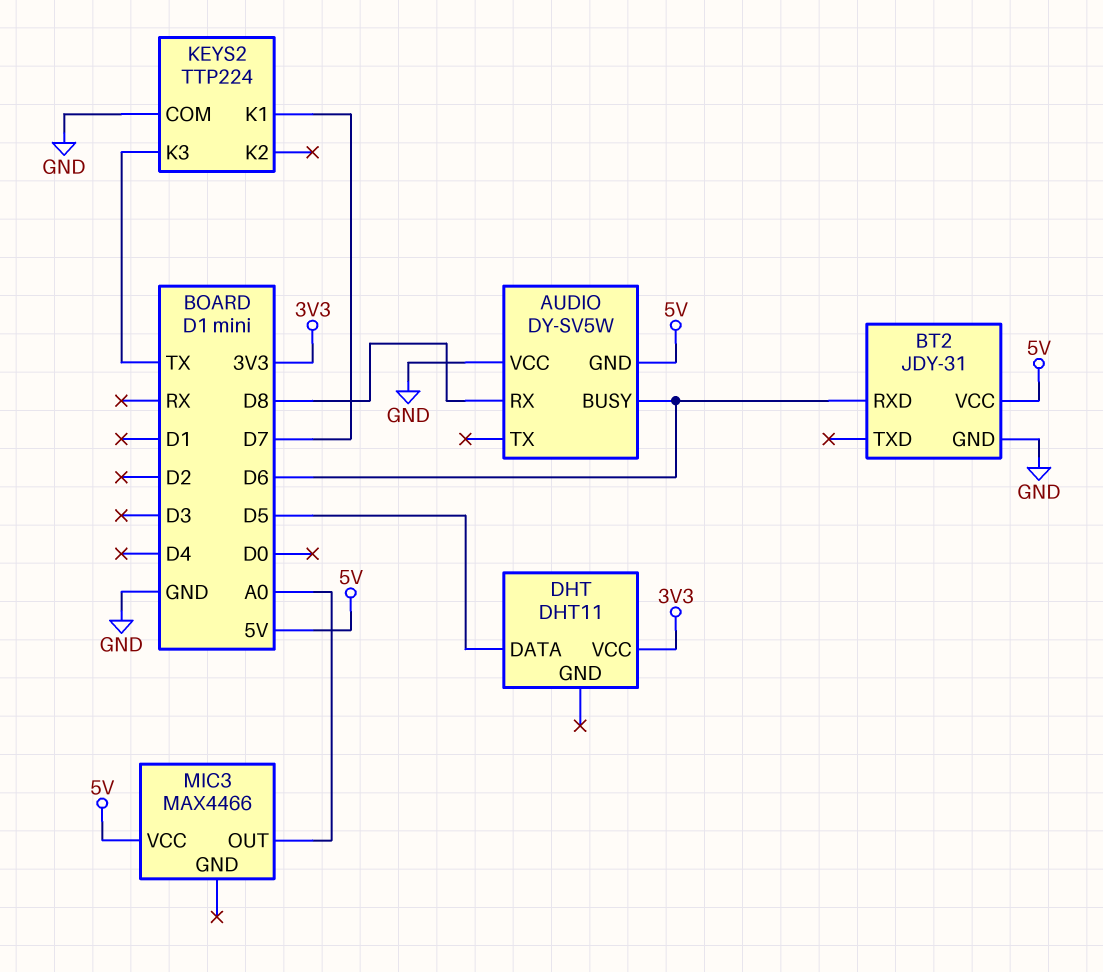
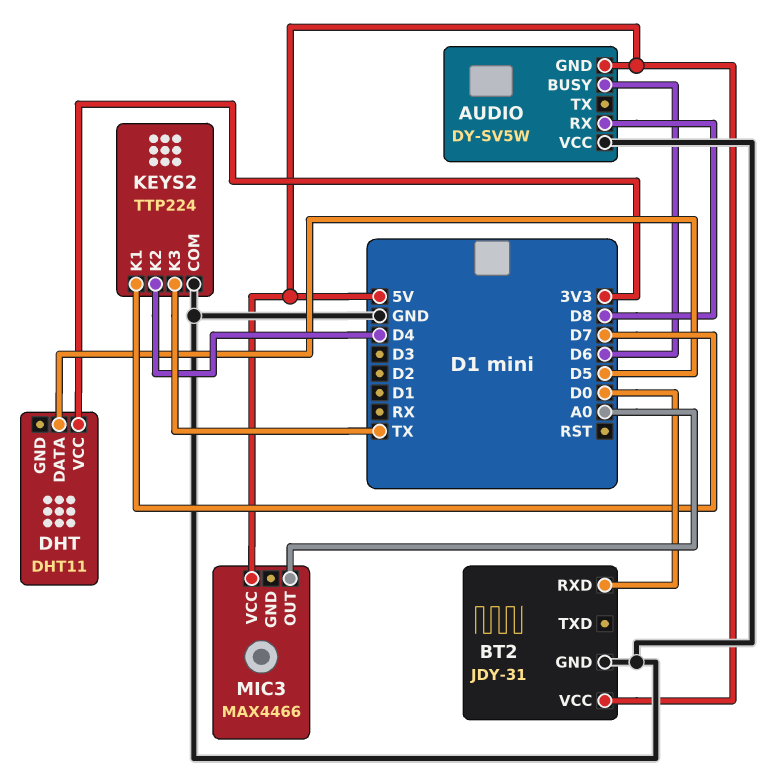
BT2 pin RXD: D6 -> D0
KEYS2 pin K2: none -> D4

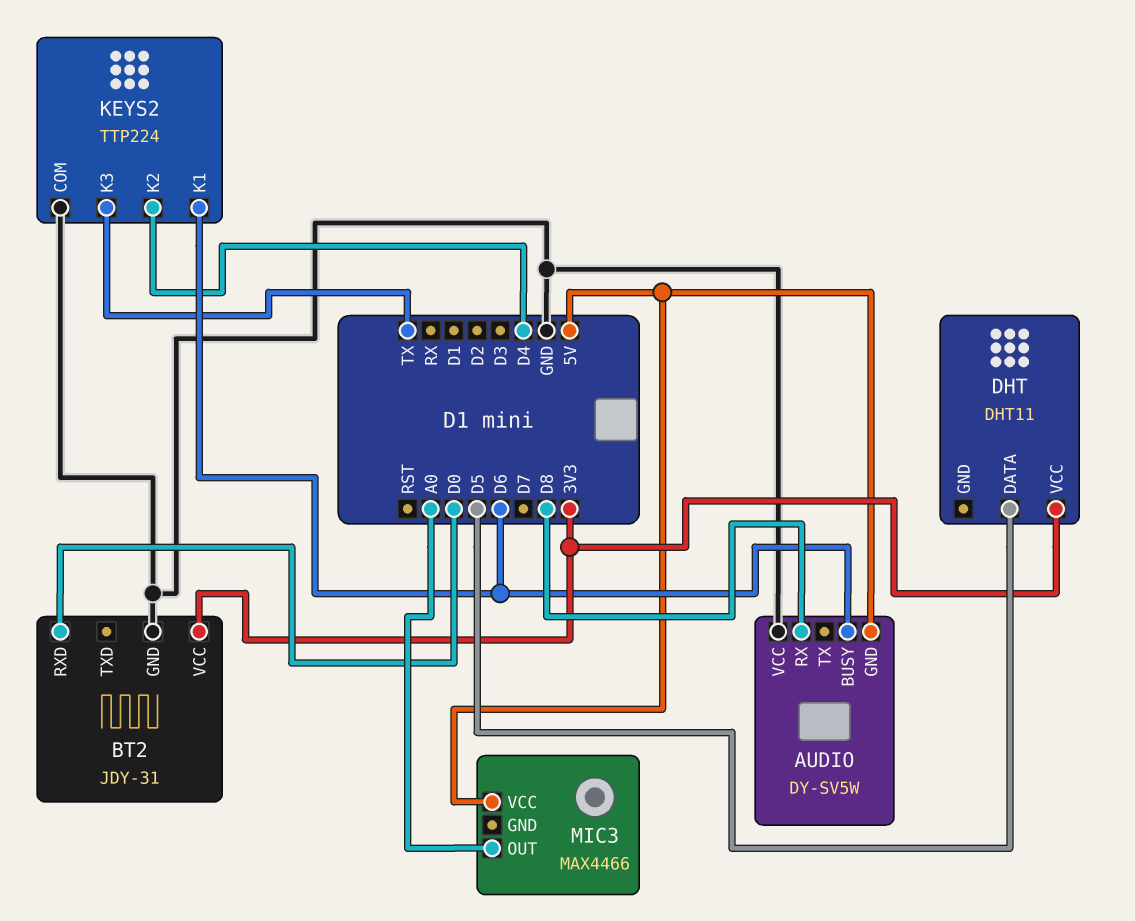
BT2 pin VCC: 5V -> 3V3
KEYS2 pin K1: D7 -> D6

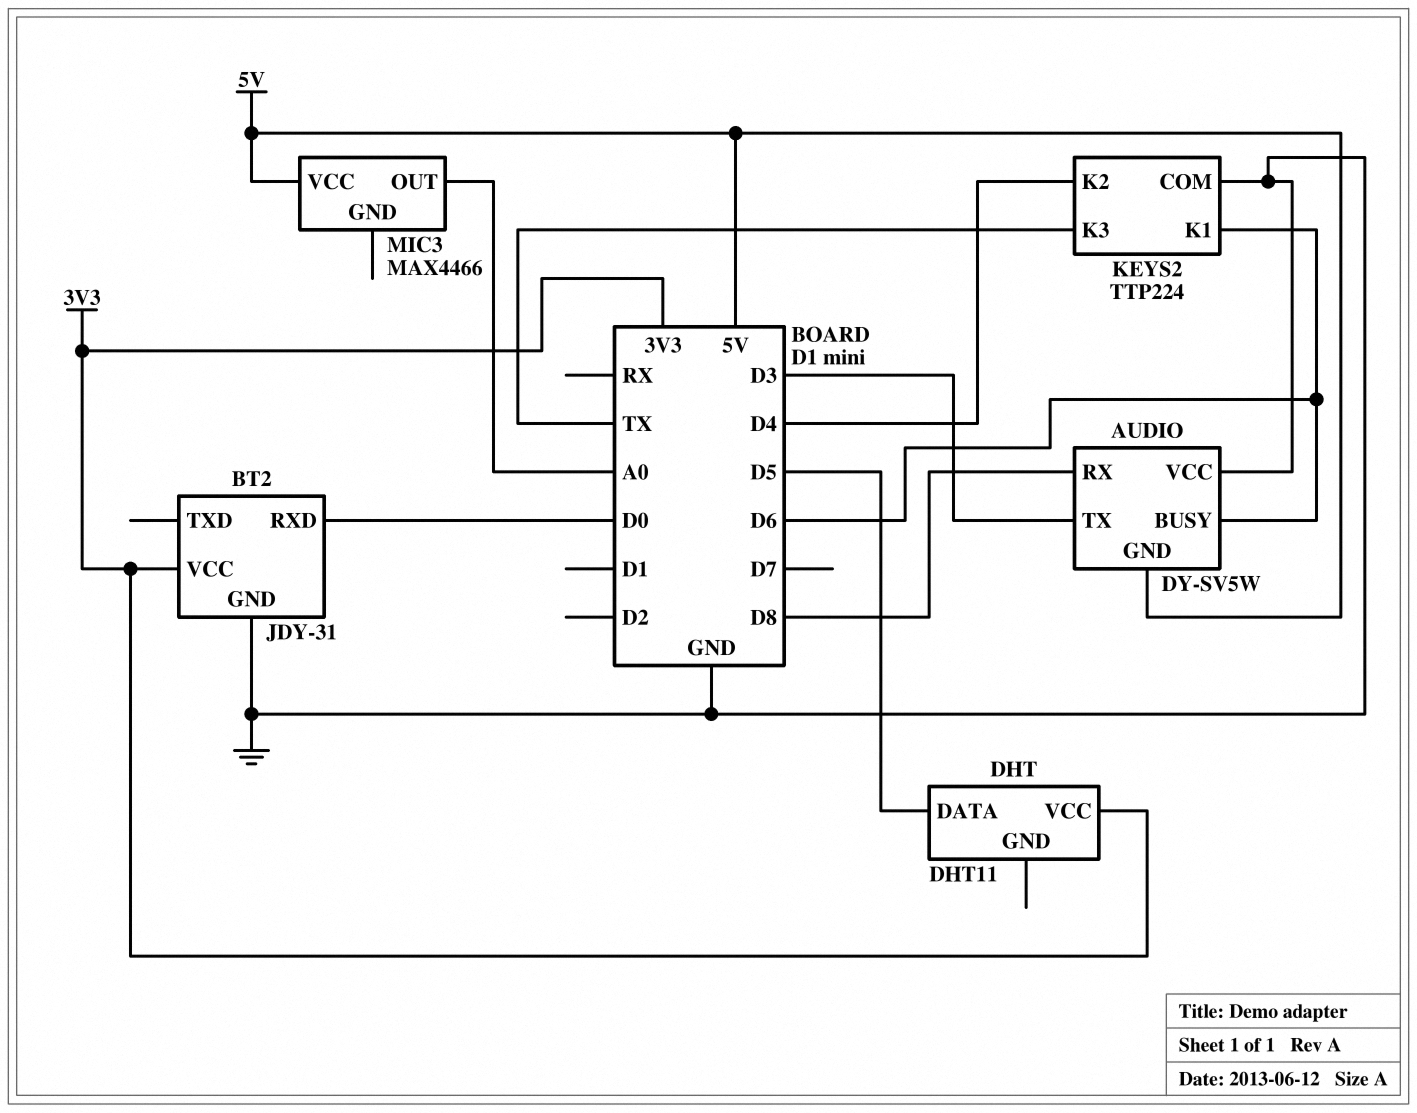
AUDIO pin TX: none -> D3

